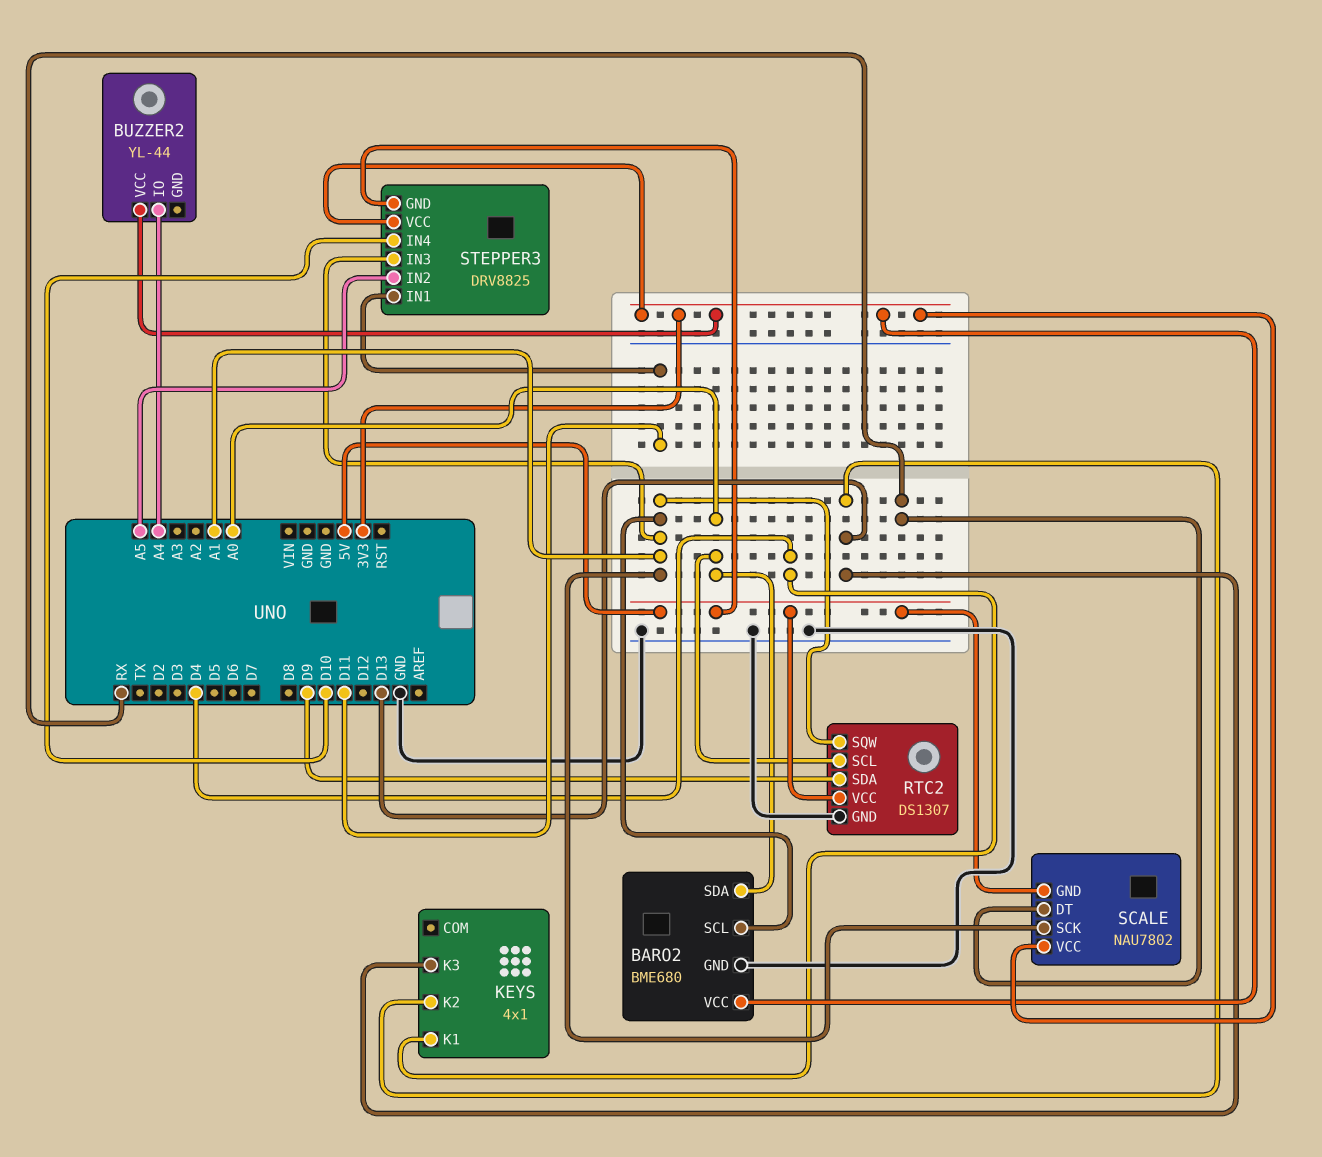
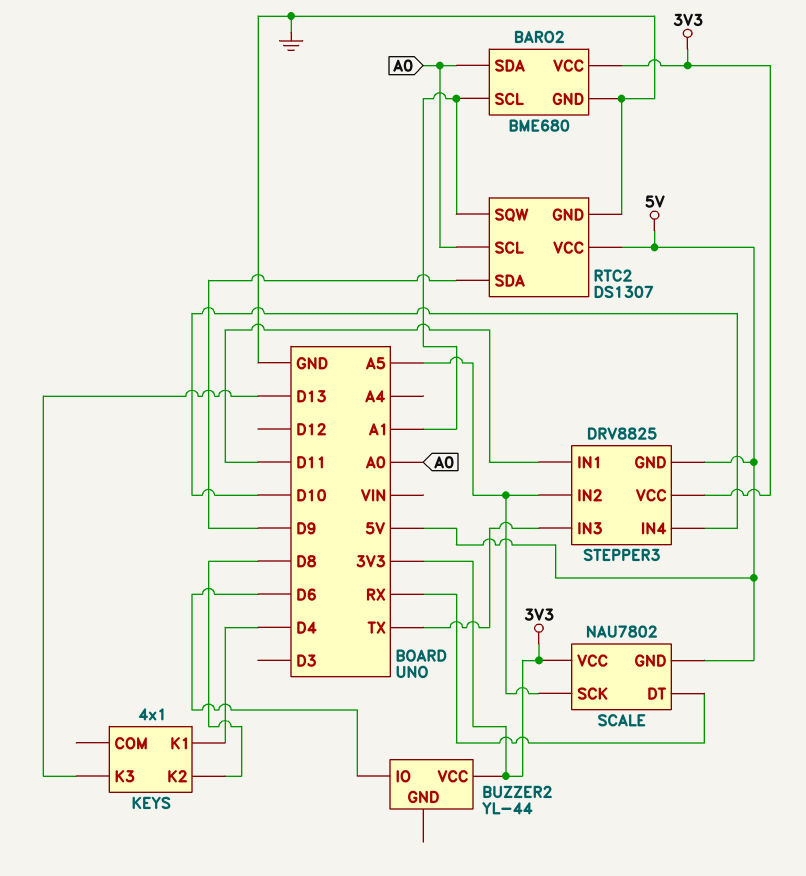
BUZZER2 pin IO: A4 -> D6
KEYS pin K2: D13 -> D8
SCALE pin SCK: A1 -> A5
STEPPER3 pin IN3: A1 -> TX

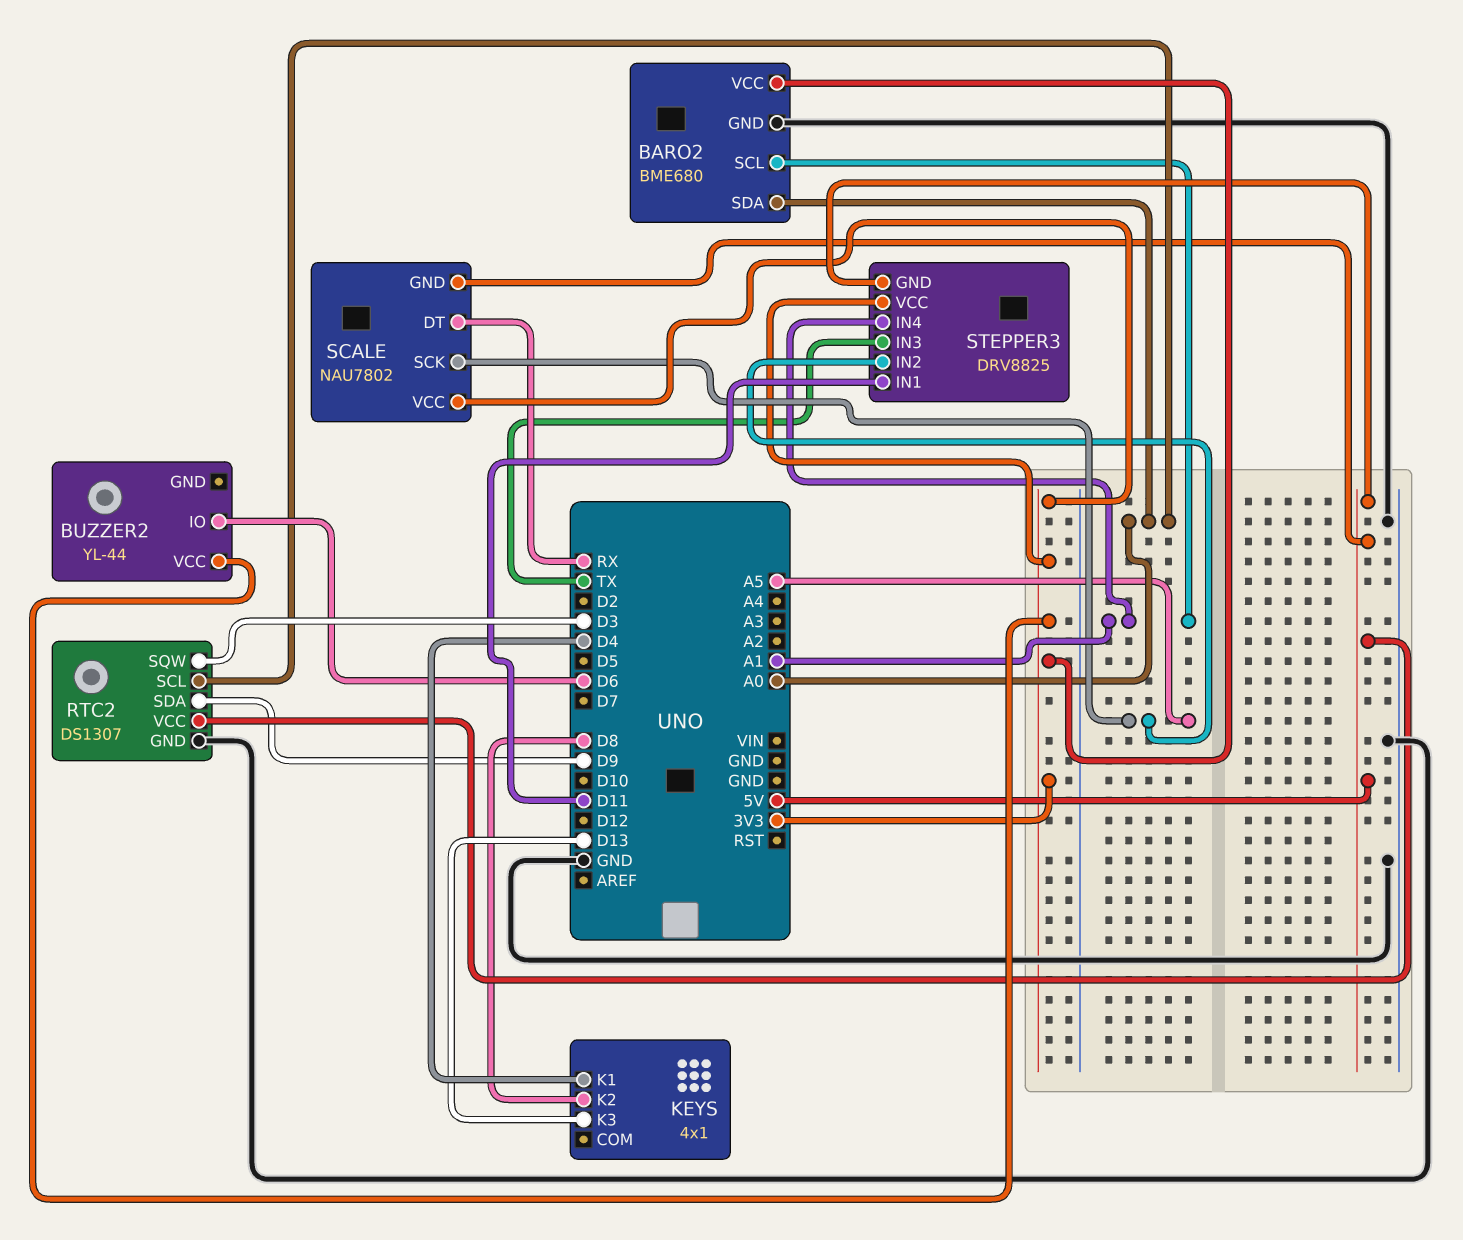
RTC2 pin SQW: A1 -> D3
STEPPER3 pin IN4: D10 -> A1

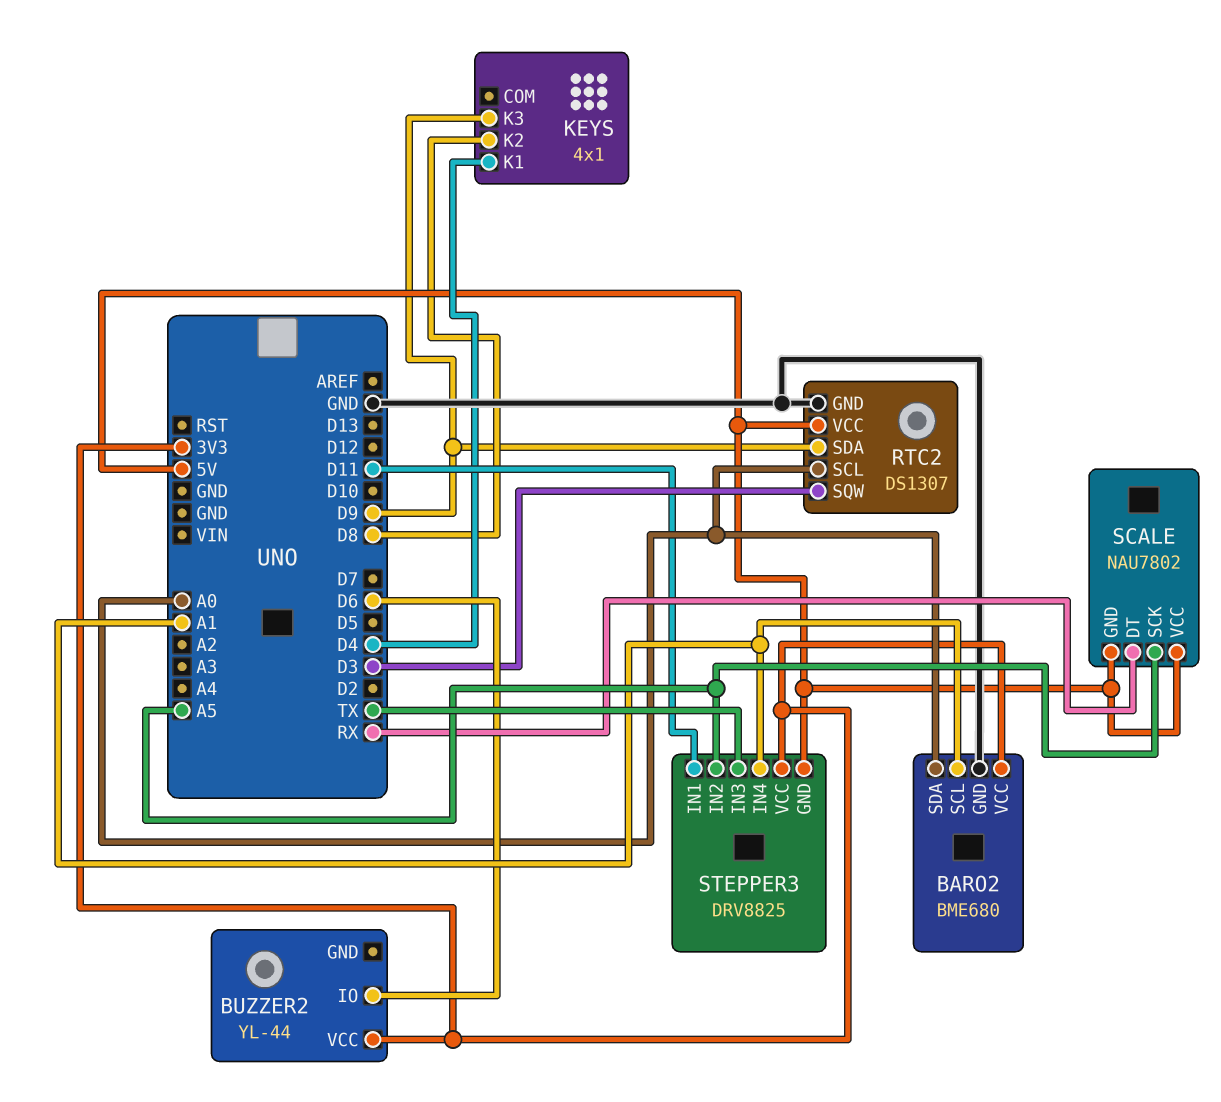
KEYS pin K3: D13 -> D9
SCALE pin VCC: 3V3 -> 5V

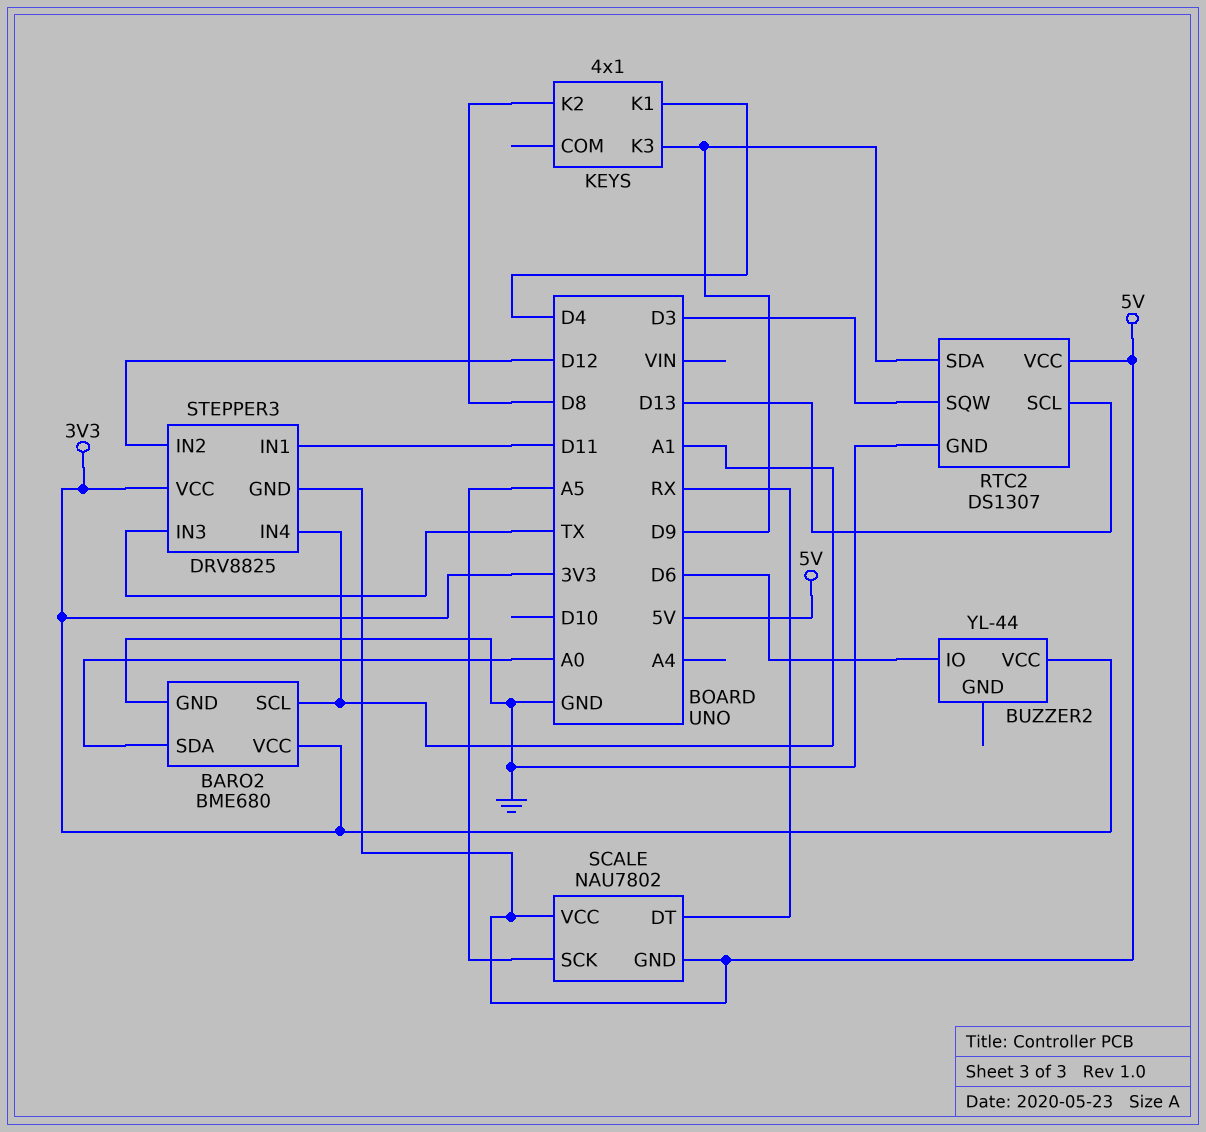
RTC2 pin SCL: A0 -> D13
STEPPER3 pin IN2: A5 -> D12

